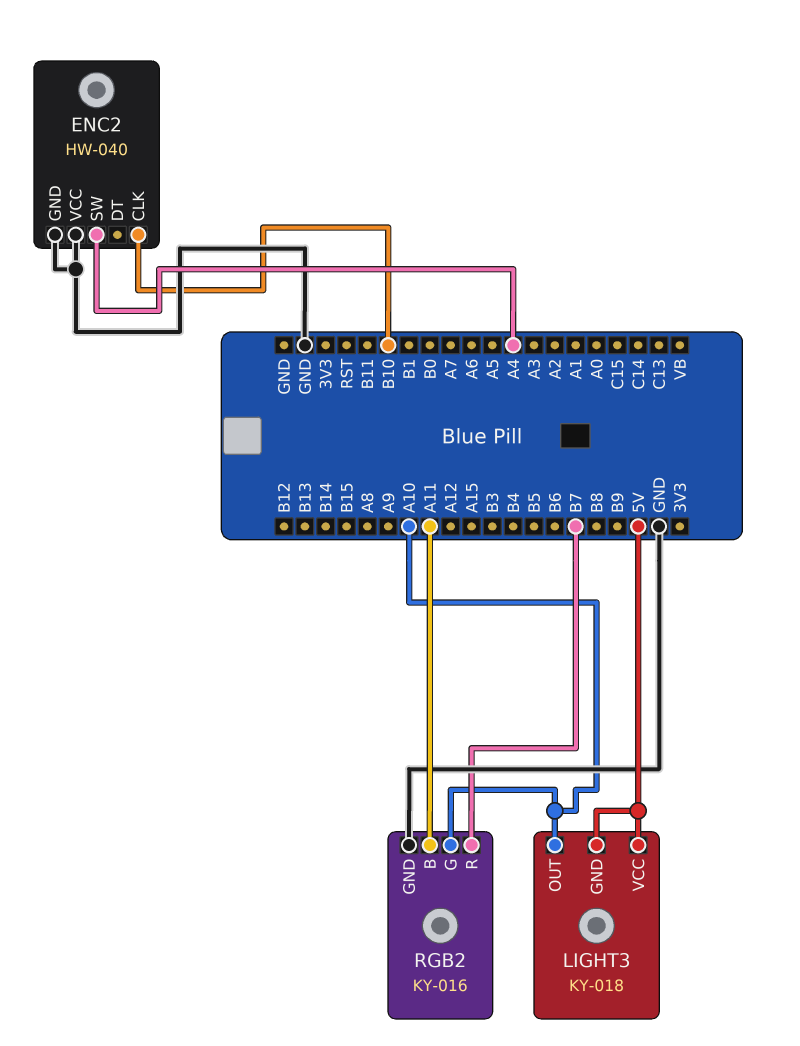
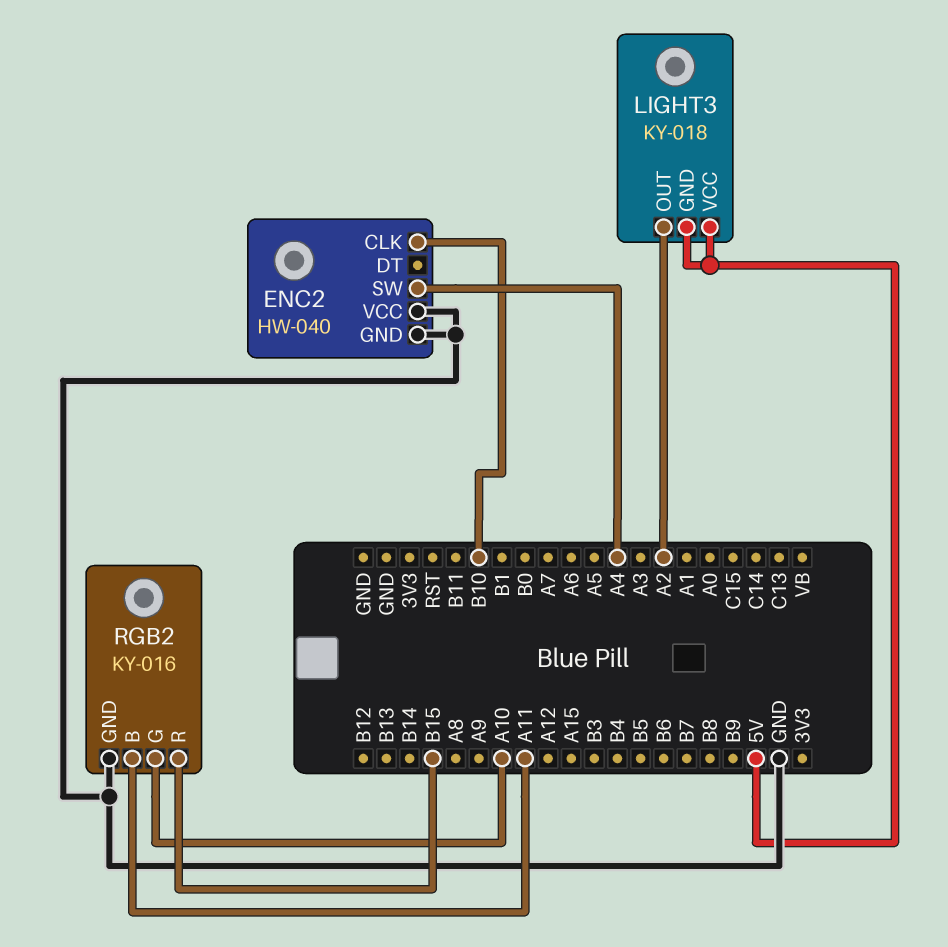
LIGHT3 pin OUT: A10 -> A2
RGB2 pin R: B7 -> B15

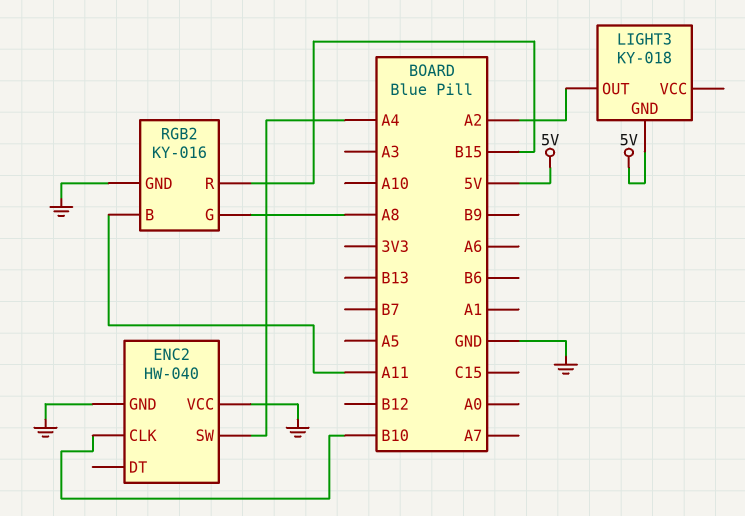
LIGHT3 pin VCC: 5V -> none
RGB2 pin G: A10 -> A8

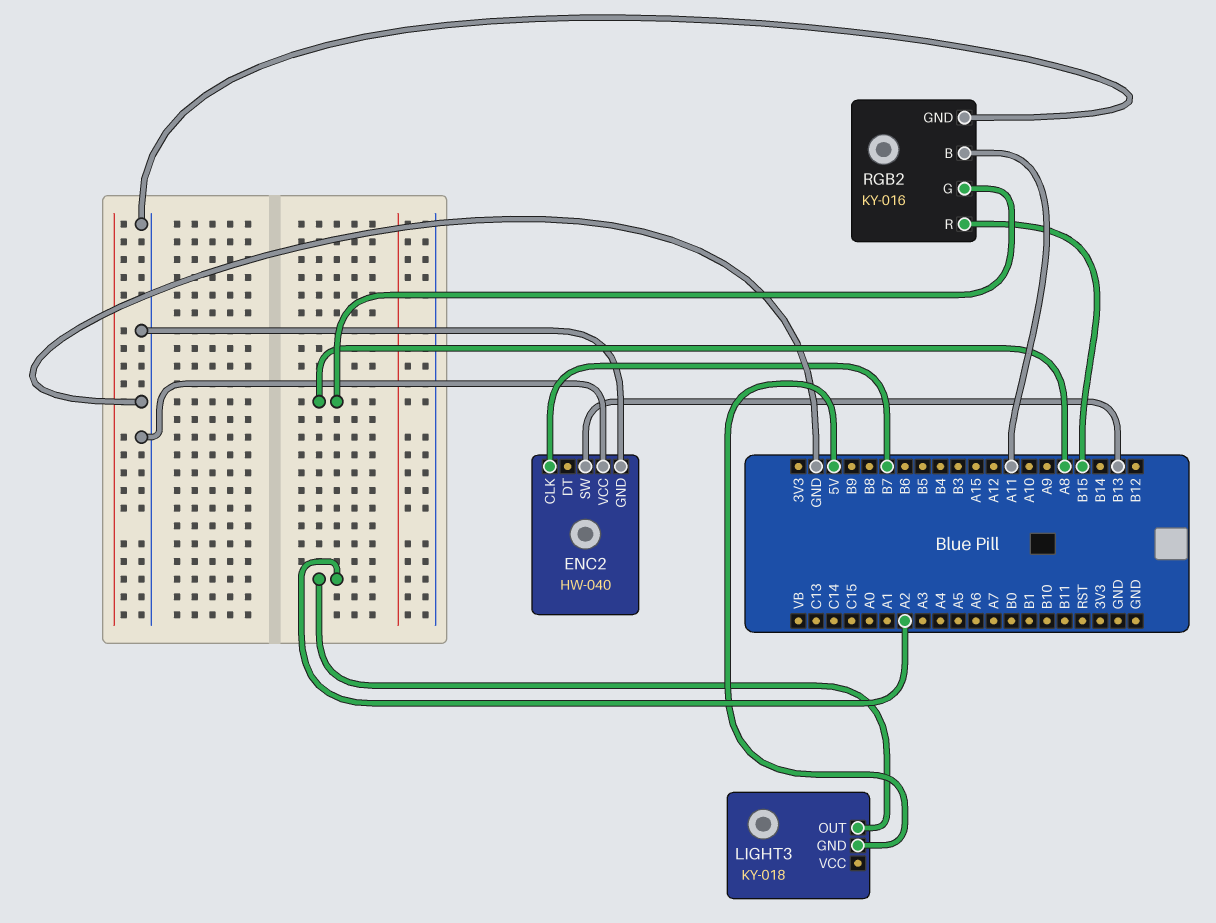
ENC2 pin CLK: B10 -> B7
ENC2 pin SW: A4 -> B13

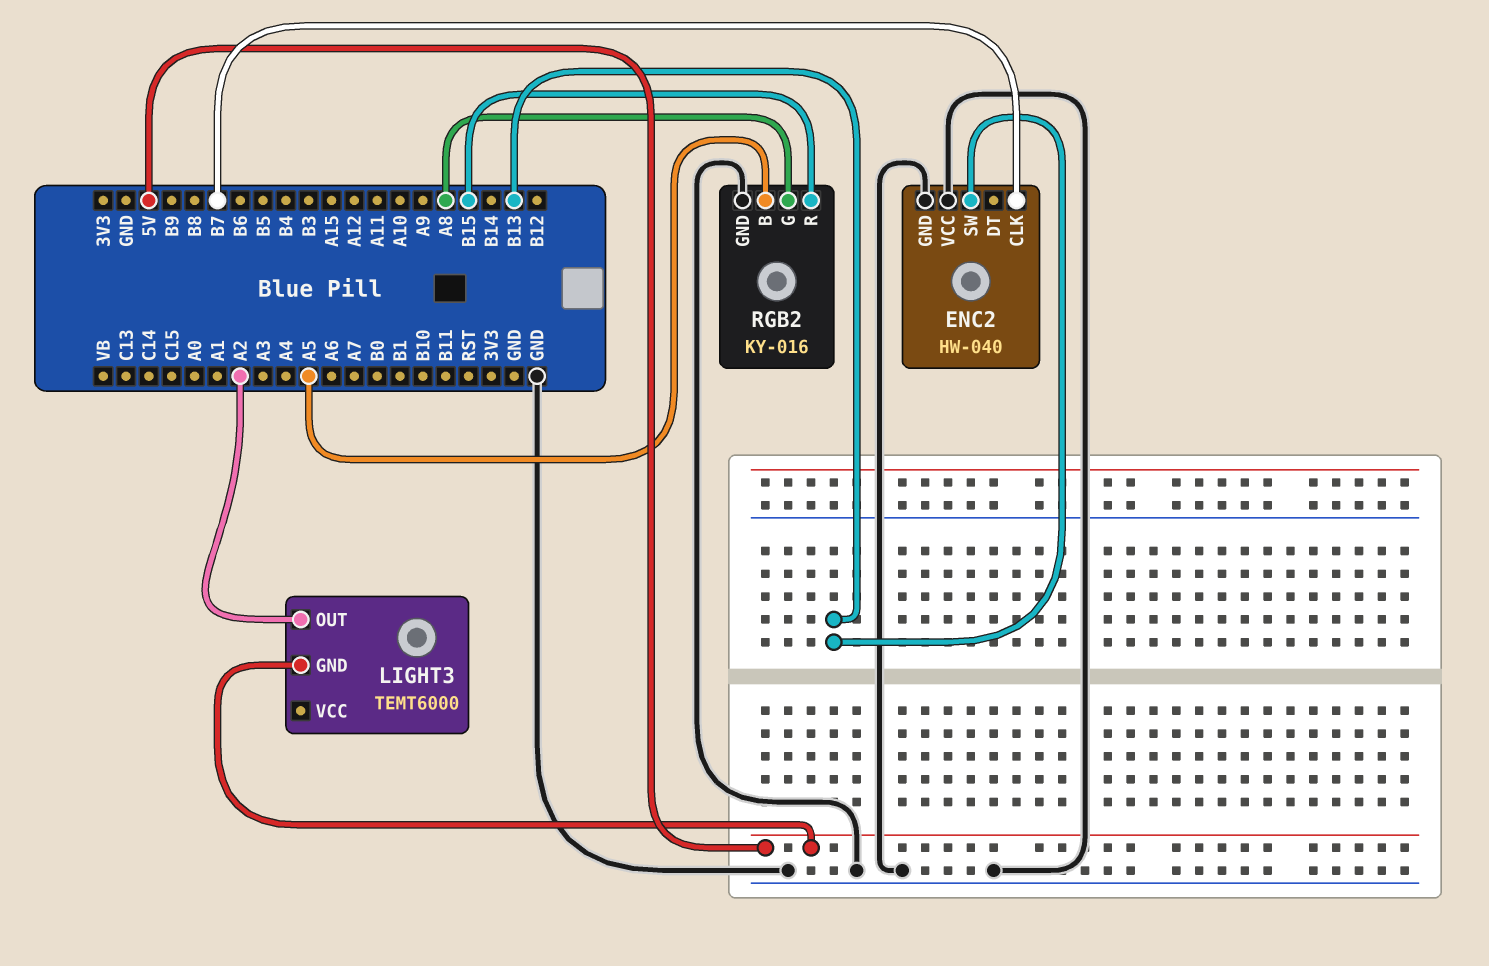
LIGHT3: KY-018 -> TEMT6000
RGB2 pin B: A11 -> A5

